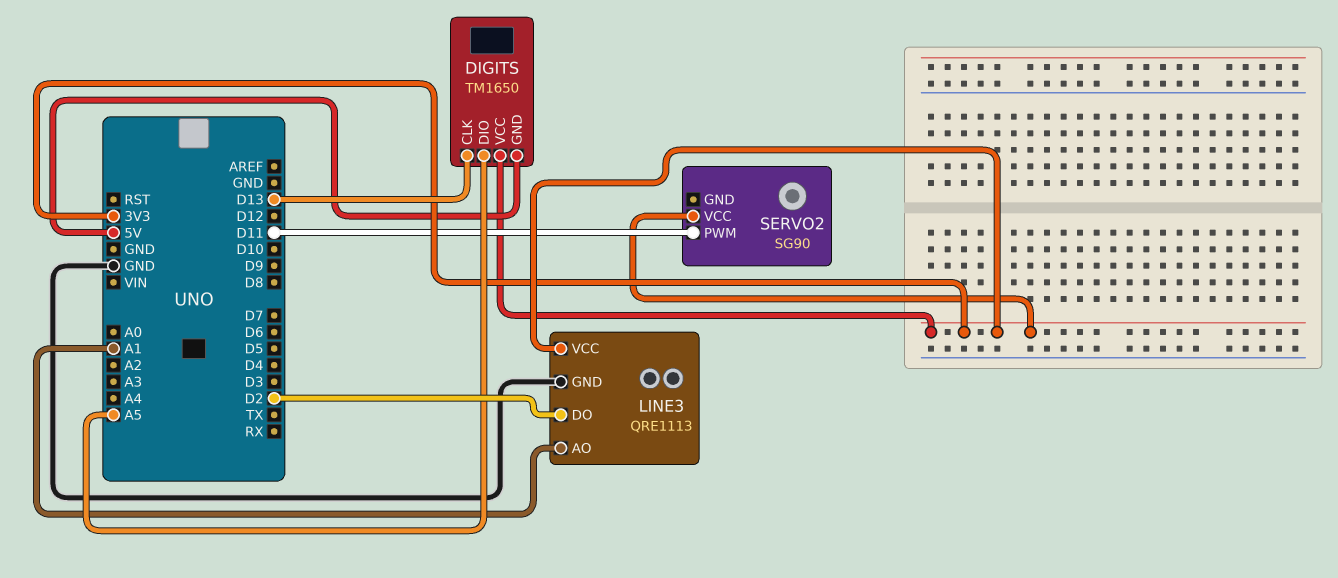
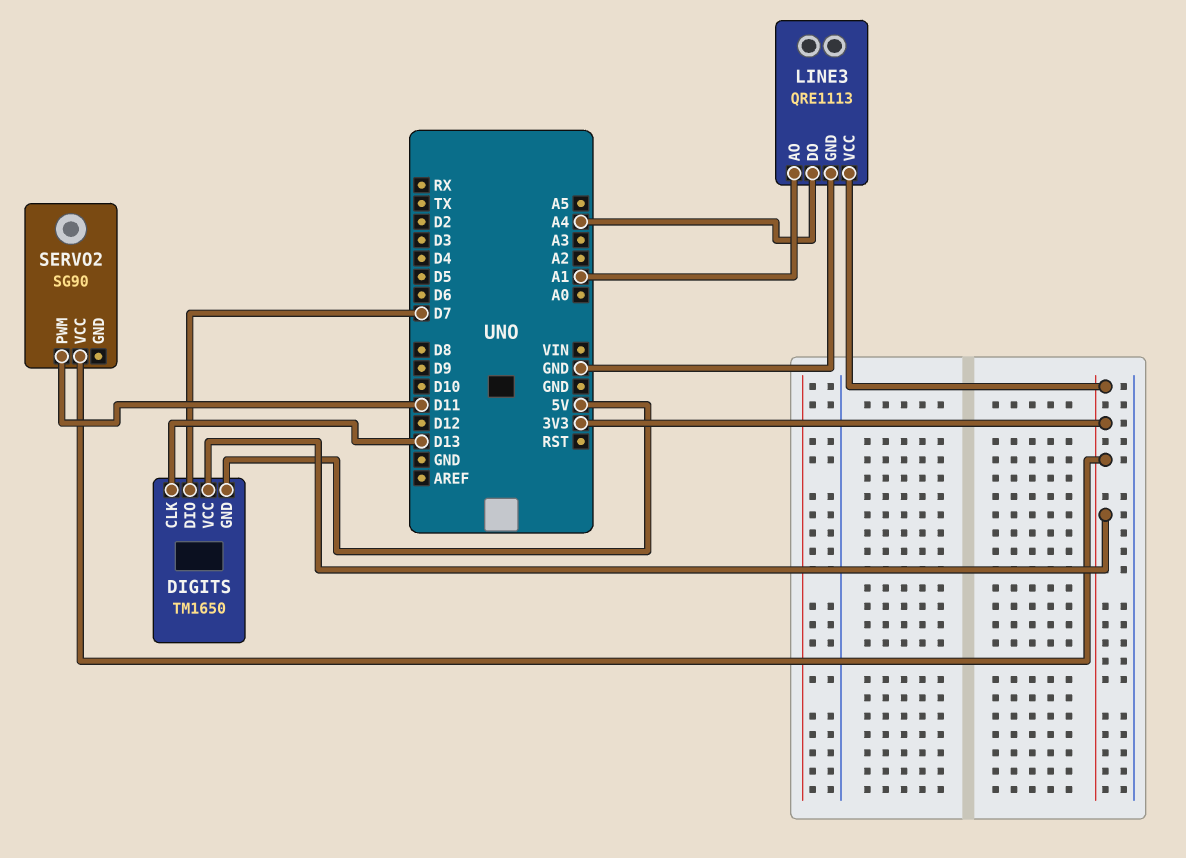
DIGITS pin DIO: A5 -> D7
LINE3 pin DO: D2 -> A4

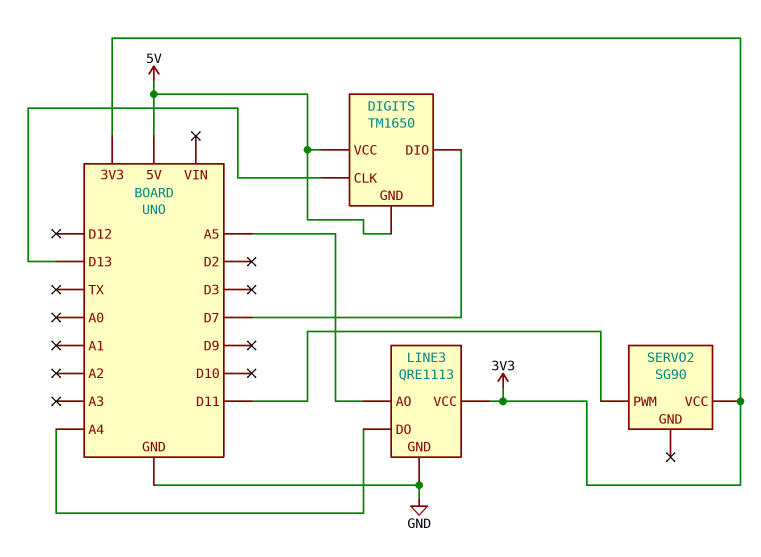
DIGITS pin VCC: 3V3 -> 5V
LINE3 pin AO: A1 -> A5

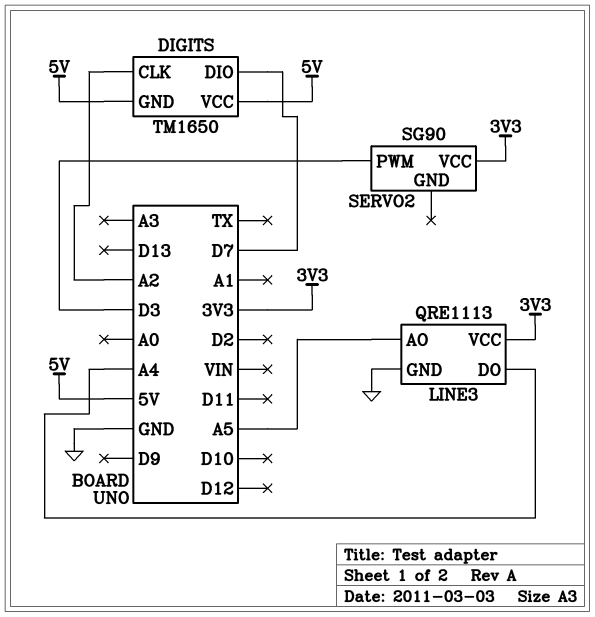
DIGITS pin CLK: D13 -> A2
SERVO2 pin PWM: D11 -> D3

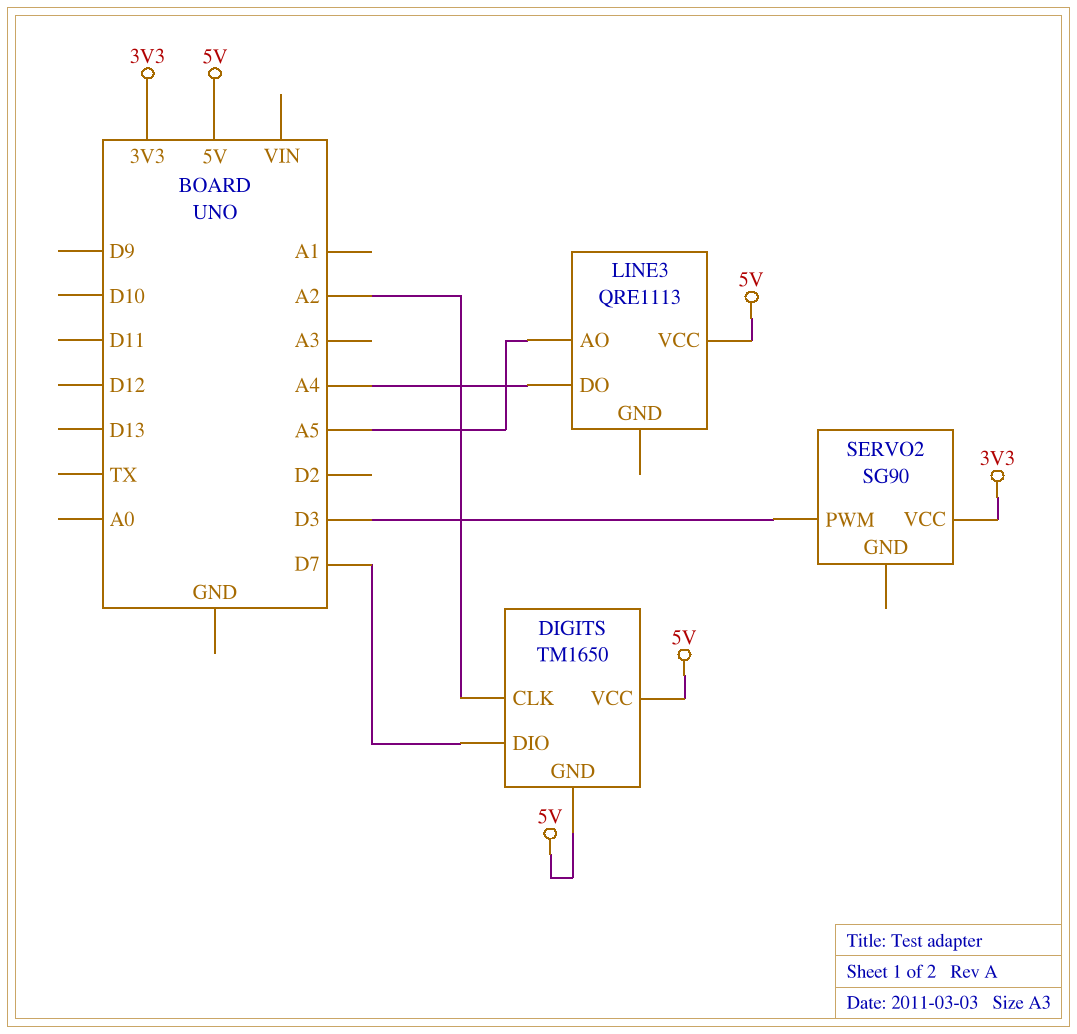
LINE3 pin GND: GND -> none
LINE3 pin VCC: 3V3 -> 5V

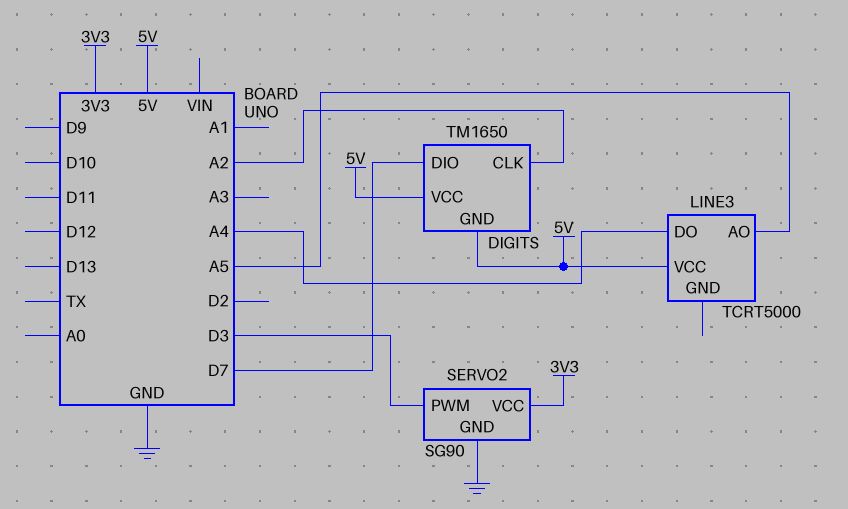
LINE3: QRE1113 -> TCRT5000
SERVO2 pin GND: none -> GND

